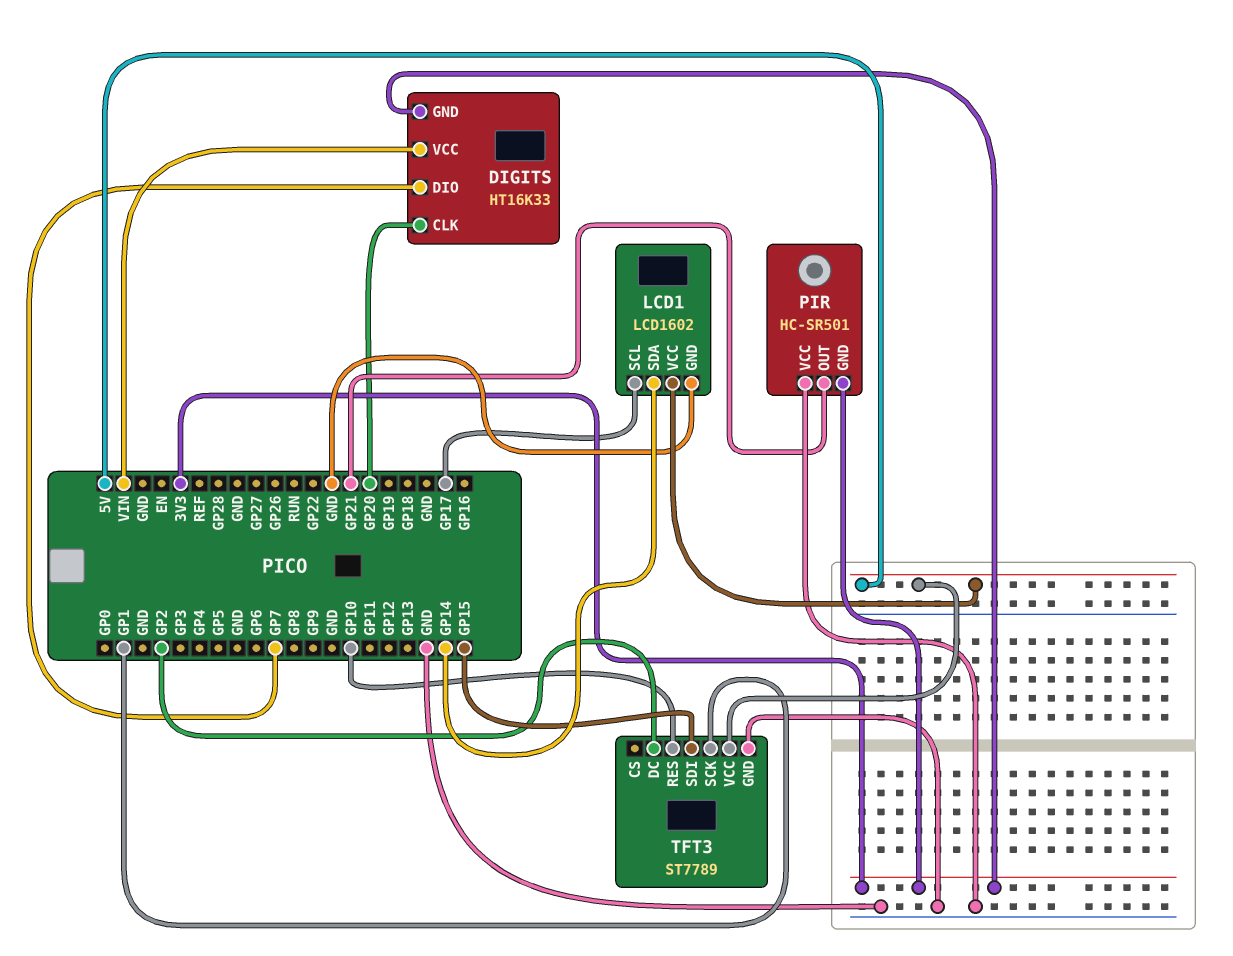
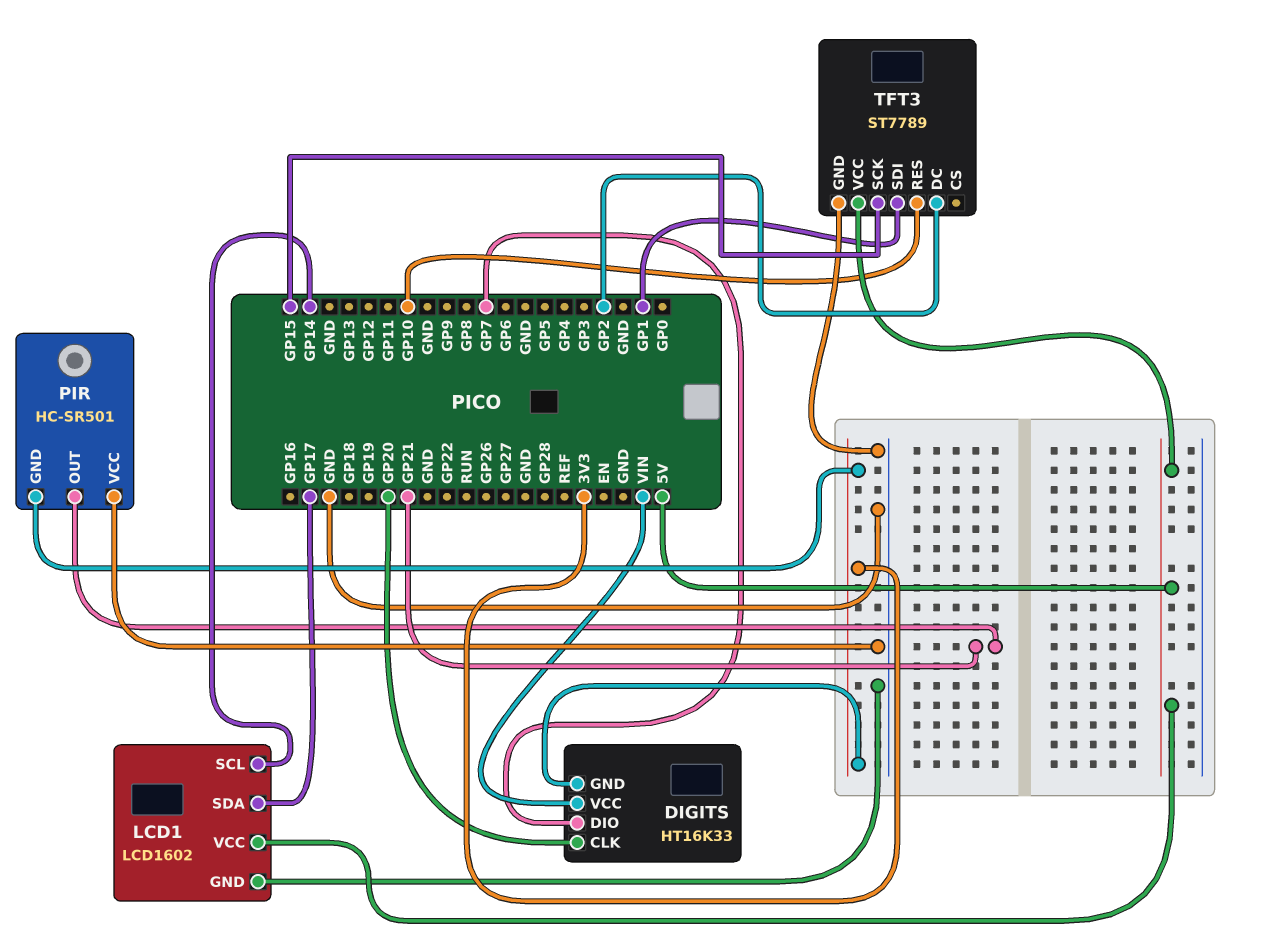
LCD1 pin SCL: GP17 -> GP14
LCD1 pin SDA: GP14 -> GP17
TFT3 pin SCK: GP1 -> GP15
TFT3 pin SDI: GP15 -> GP1

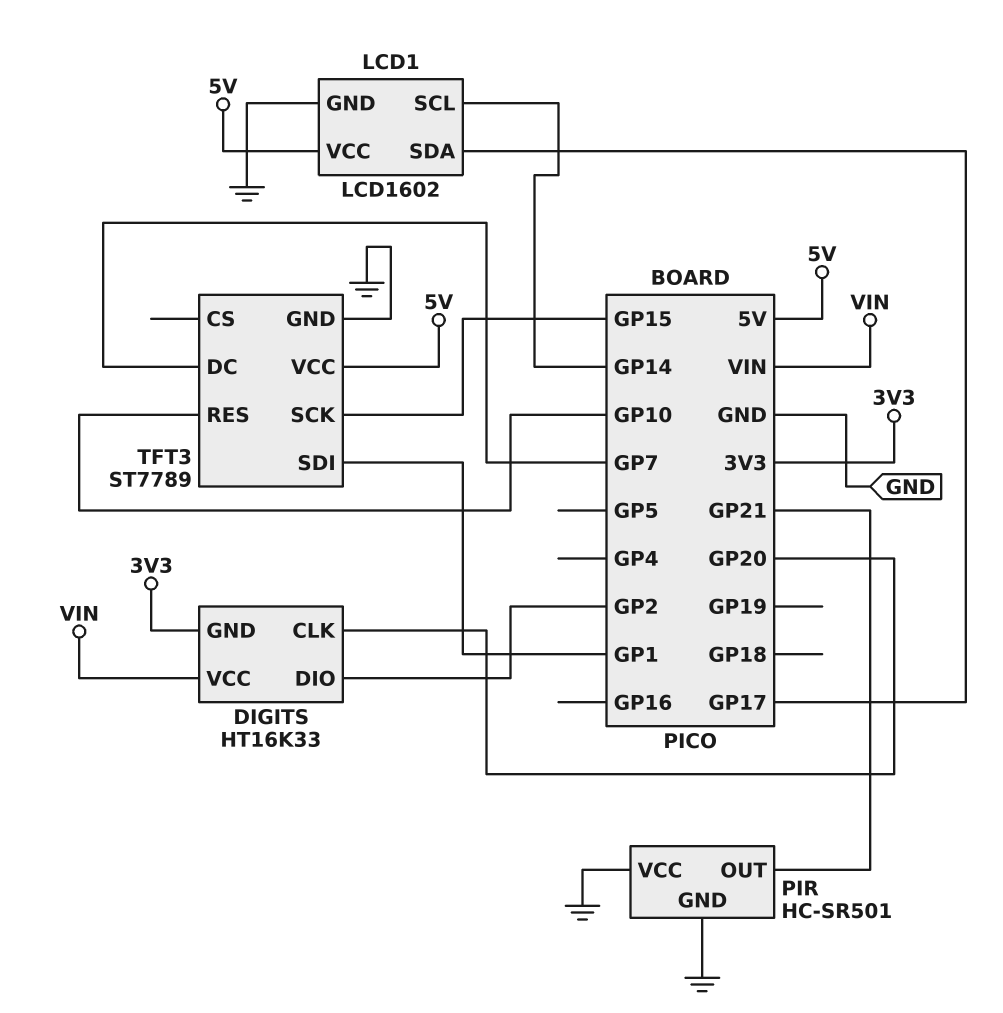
DIGITS pin DIO: GP7 -> GP2
PIR pin GND: 3V3 -> GND
TFT3 pin DC: GP2 -> GP7

